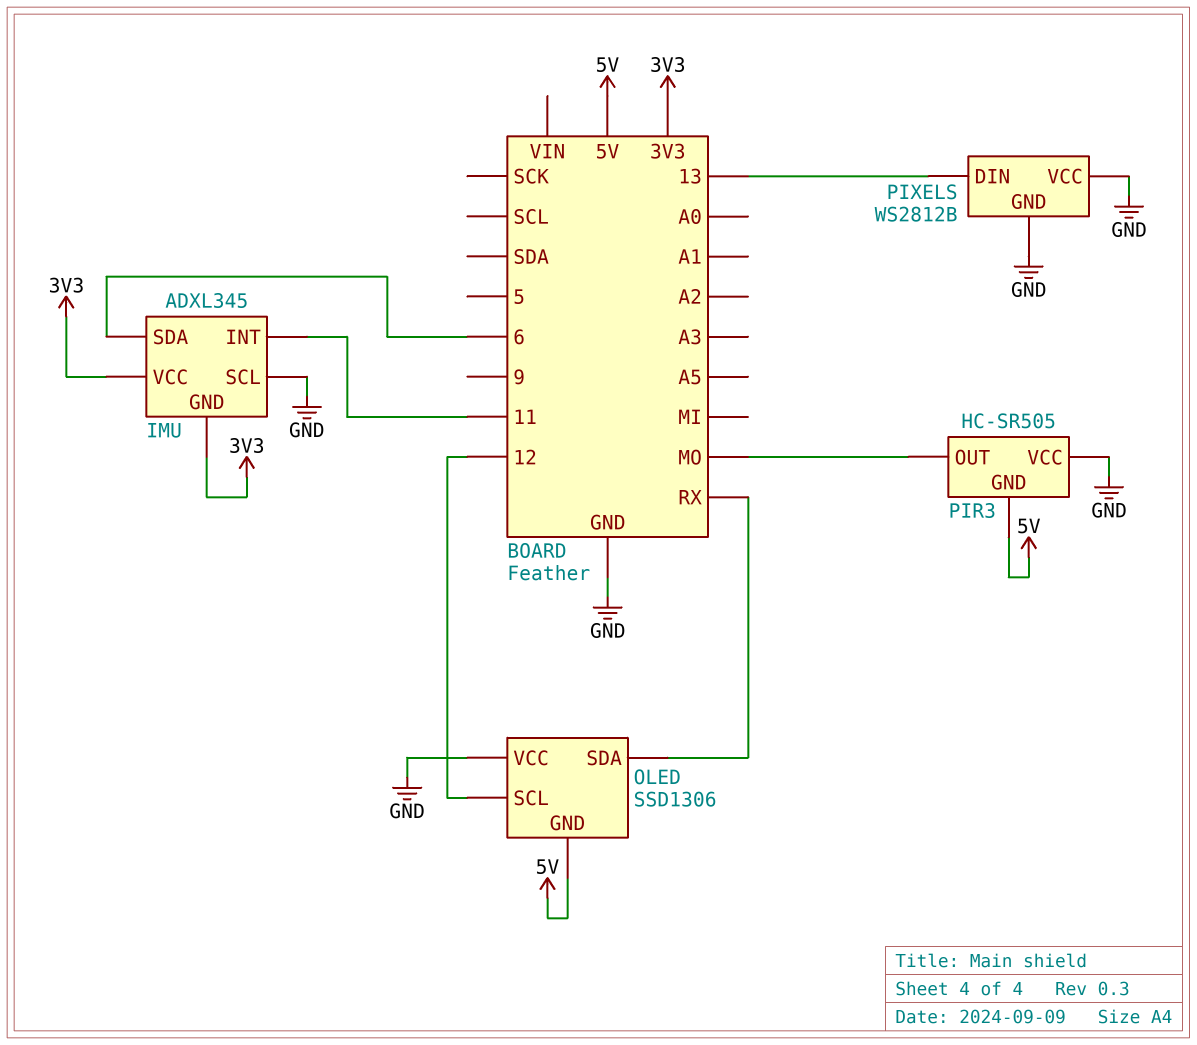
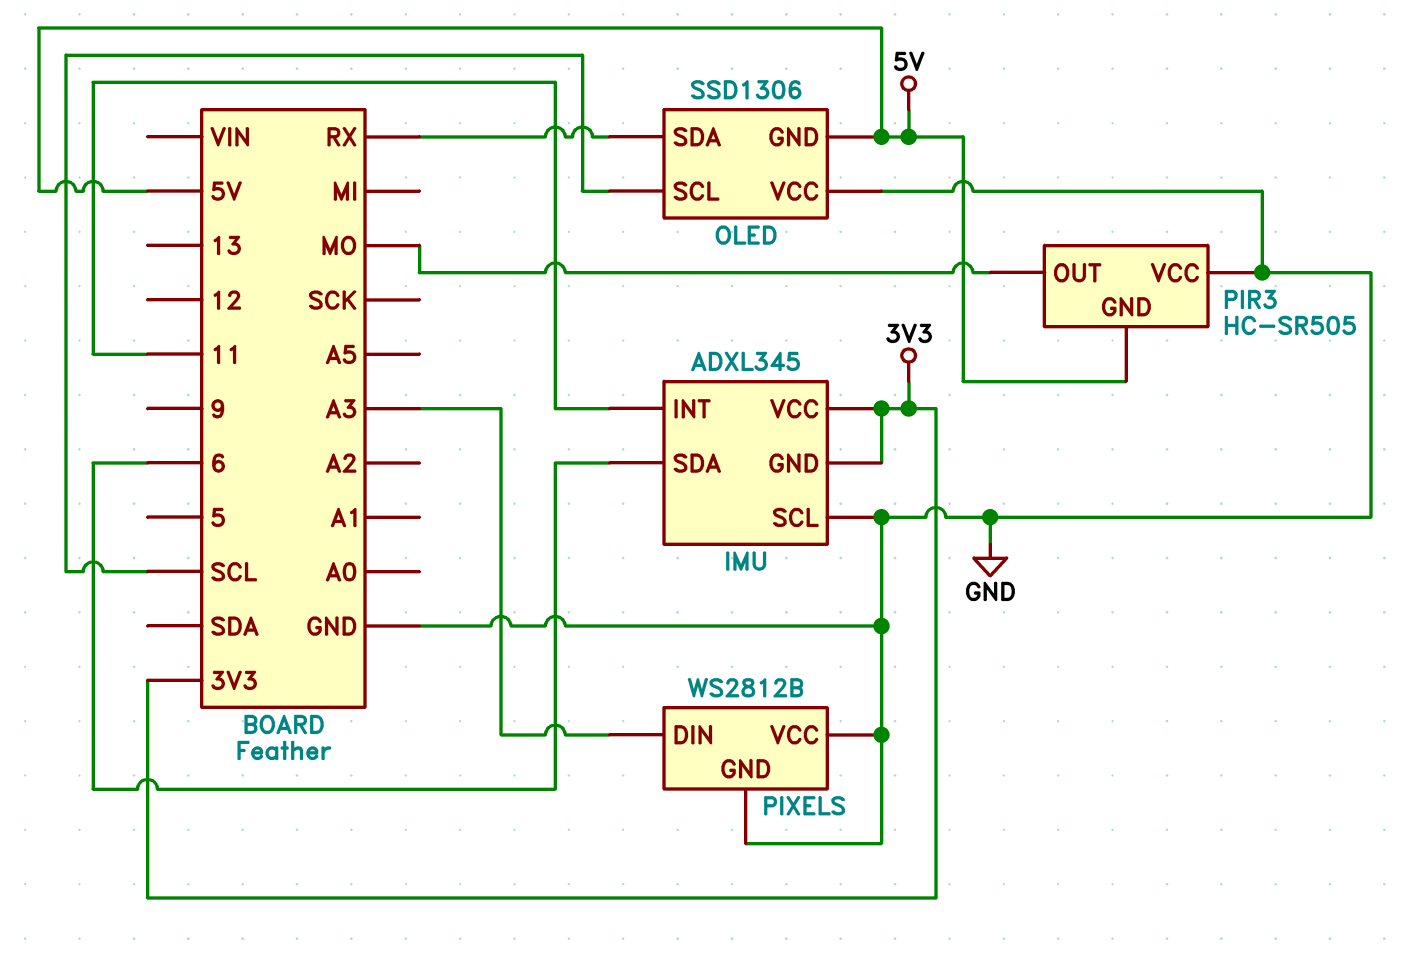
OLED pin SCL: 12 -> SCL
PIXELS pin DIN: 13 -> A3

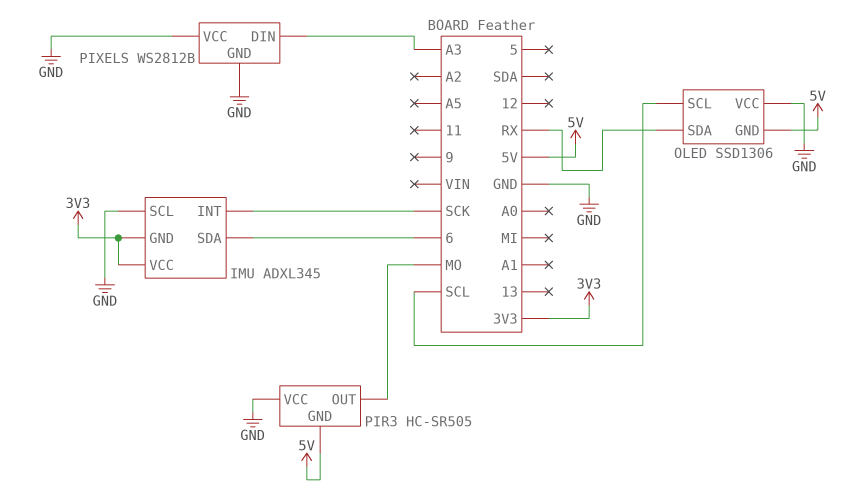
IMU pin INT: 11 -> SCK

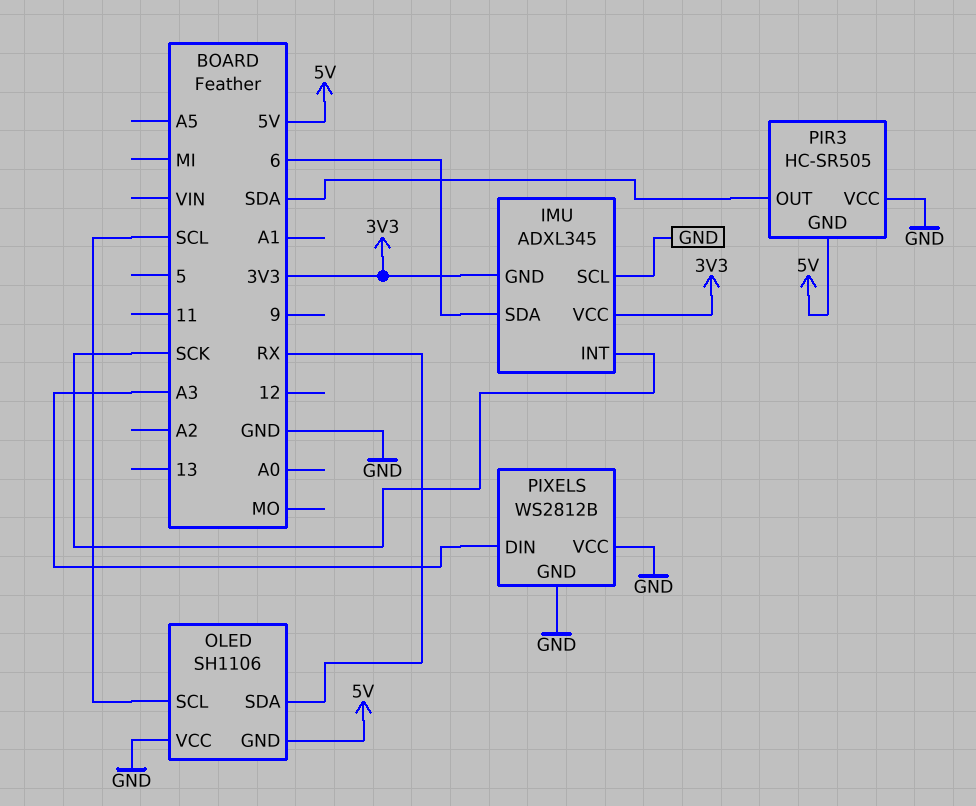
OLED: SSD1306 -> SH1106
PIR3 pin OUT: MO -> SDA

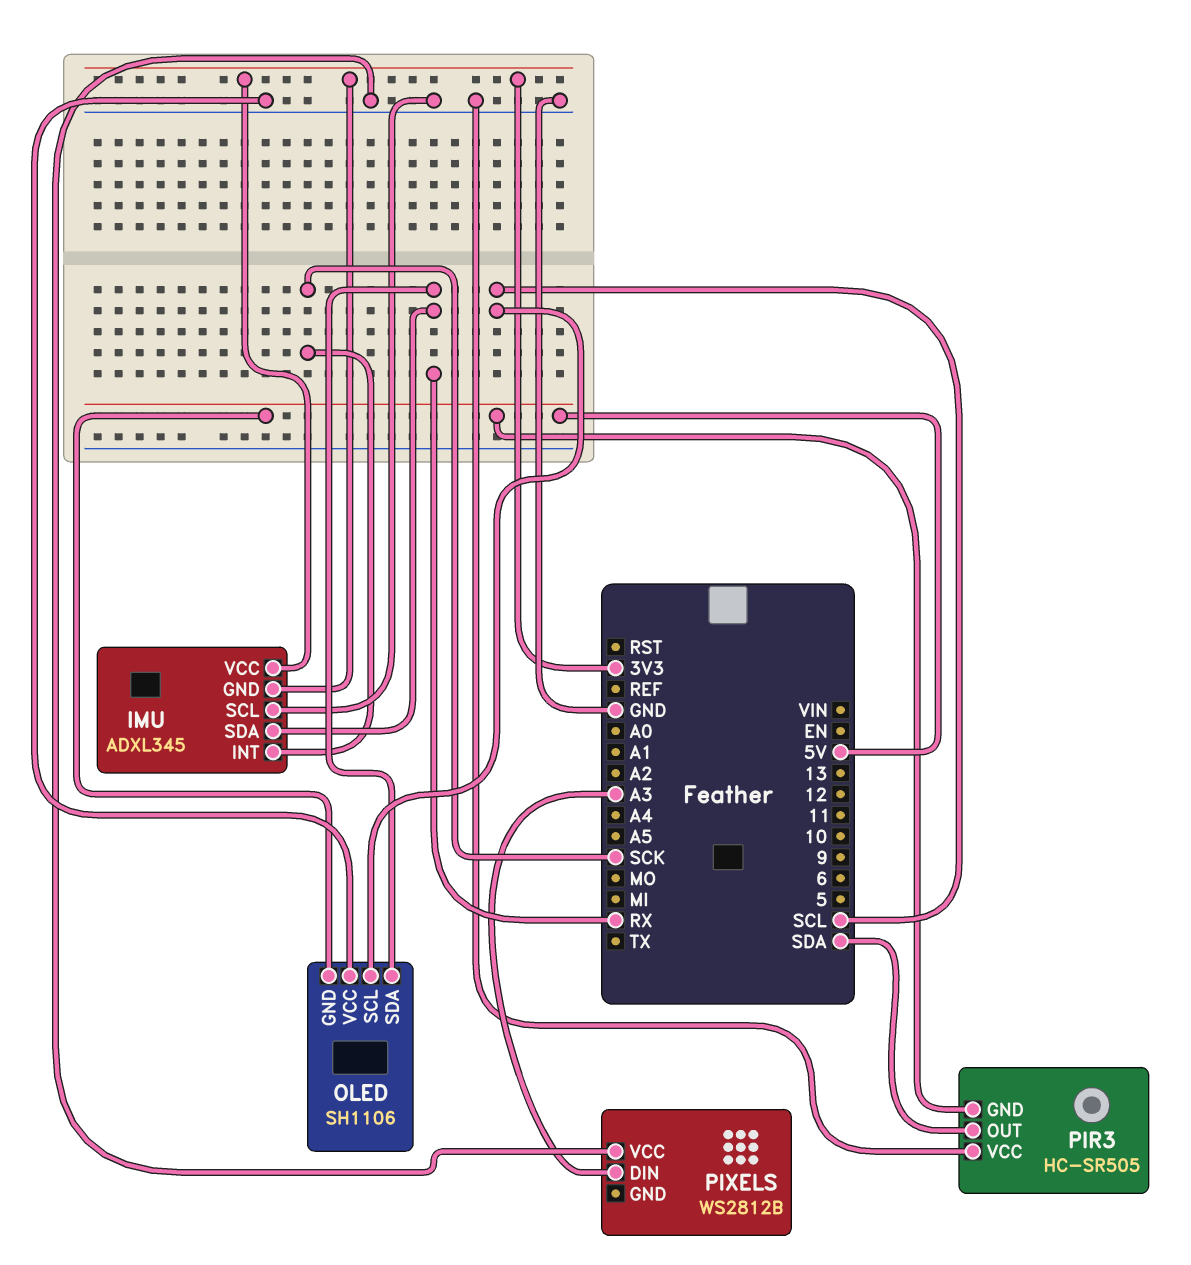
IMU pin SDA: 6 -> RX
PIXELS pin GND: GND -> none

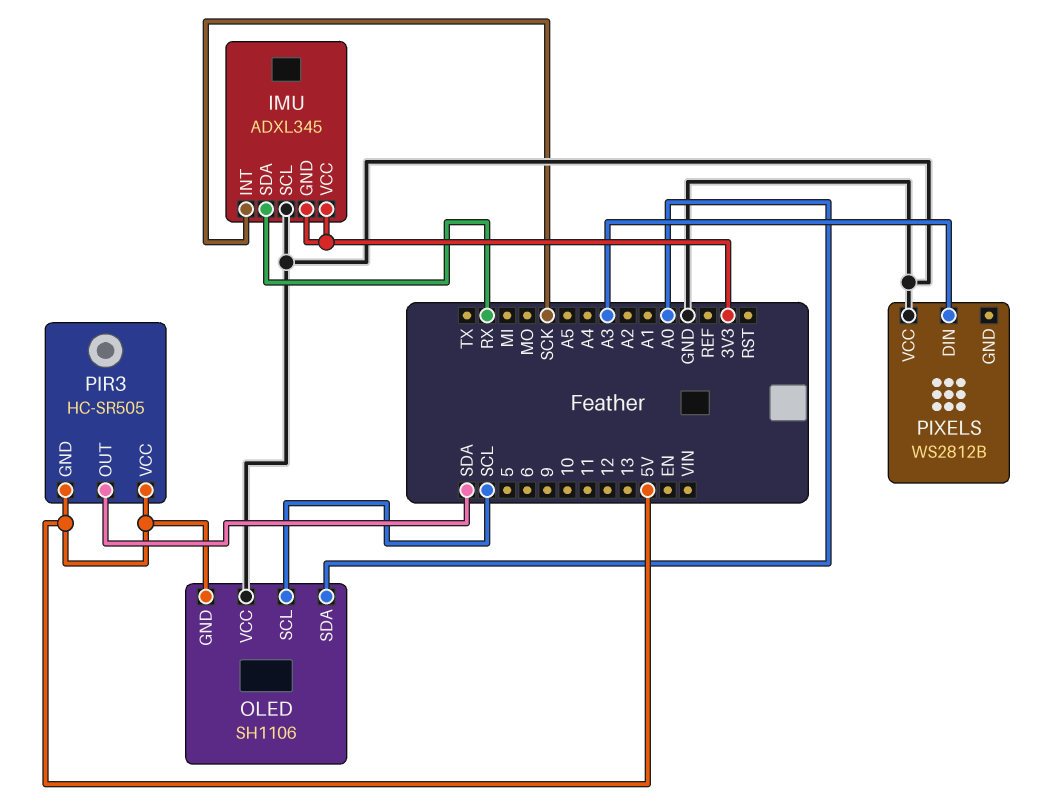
OLED pin SDA: RX -> A0
PIR3 pin VCC: GND -> 5V

